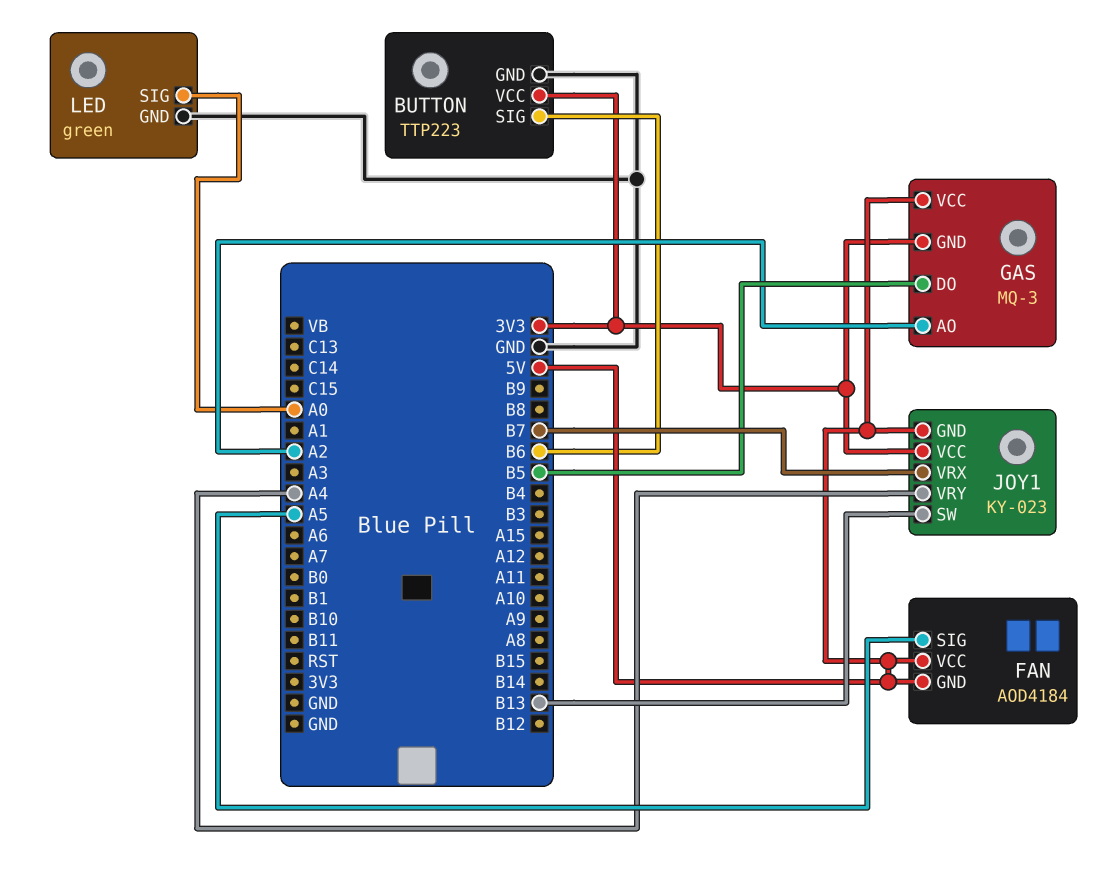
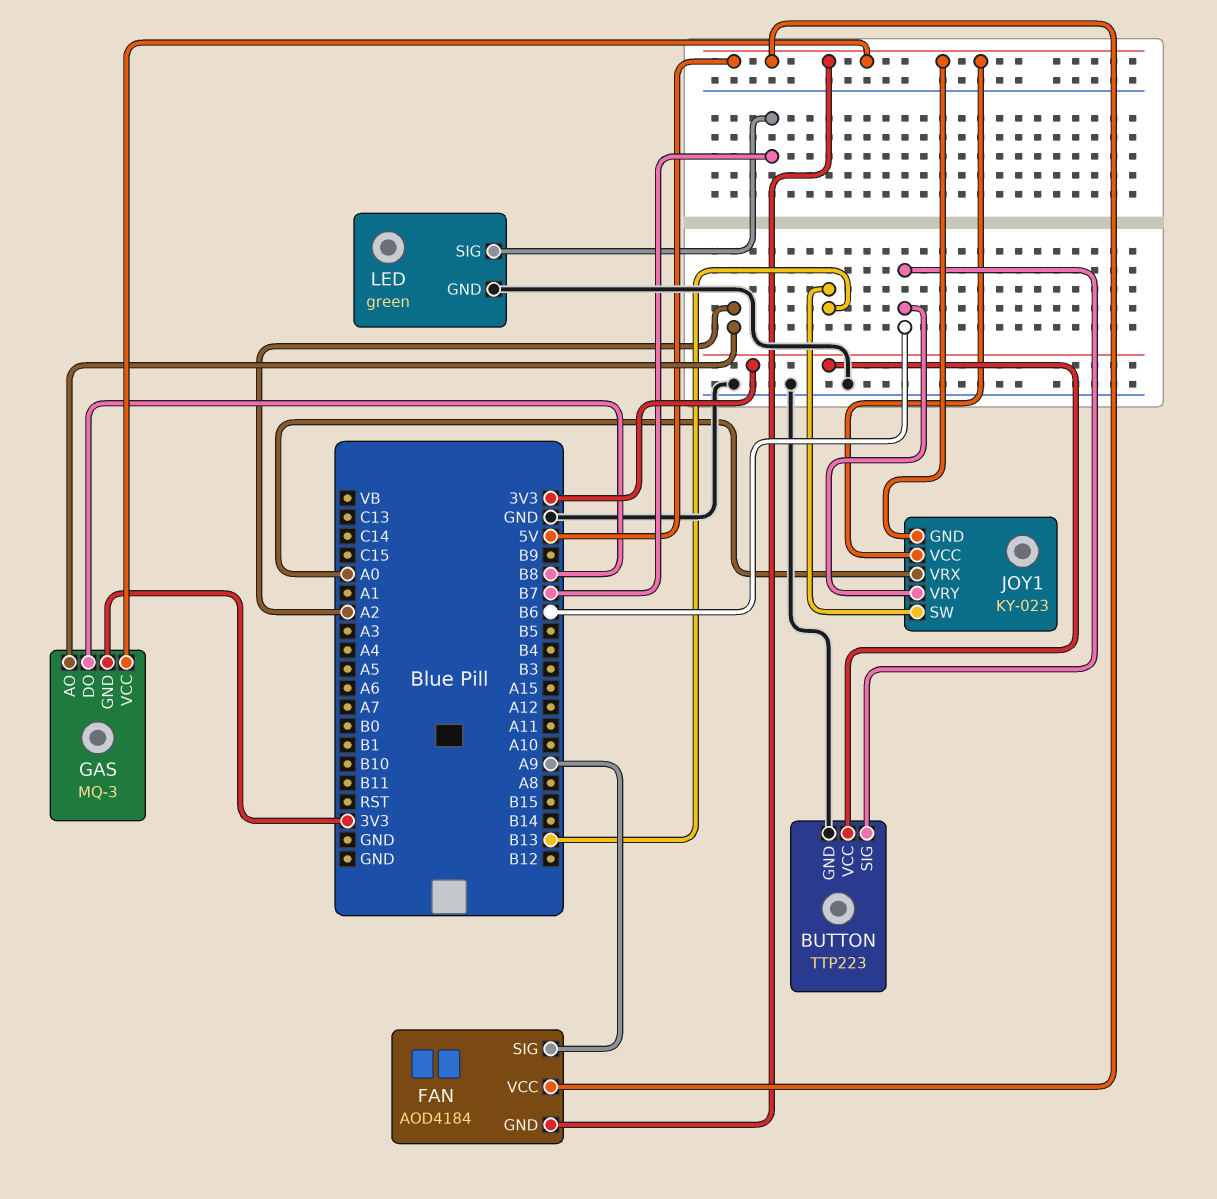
FAN pin SIG: A5 -> A9
GAS pin DO: B5 -> B8
JOY1 pin VCC: 3V3 -> 5V
JOY1 pin VRX: B7 -> A0
JOY1 pin VRY: A4 -> B6
LED pin SIG: A0 -> B7

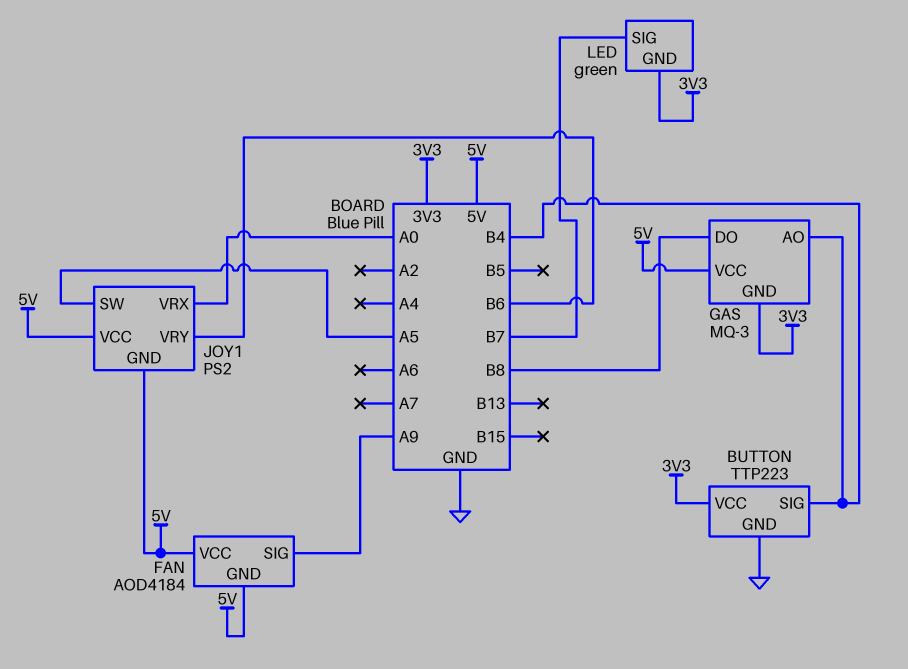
BUTTON pin SIG: B6 -> B4
GAS pin AO: A2 -> B4
JOY1: KY-023 -> PS2
JOY1 pin SW: B13 -> A5
LED pin GND: GND -> 3V3

